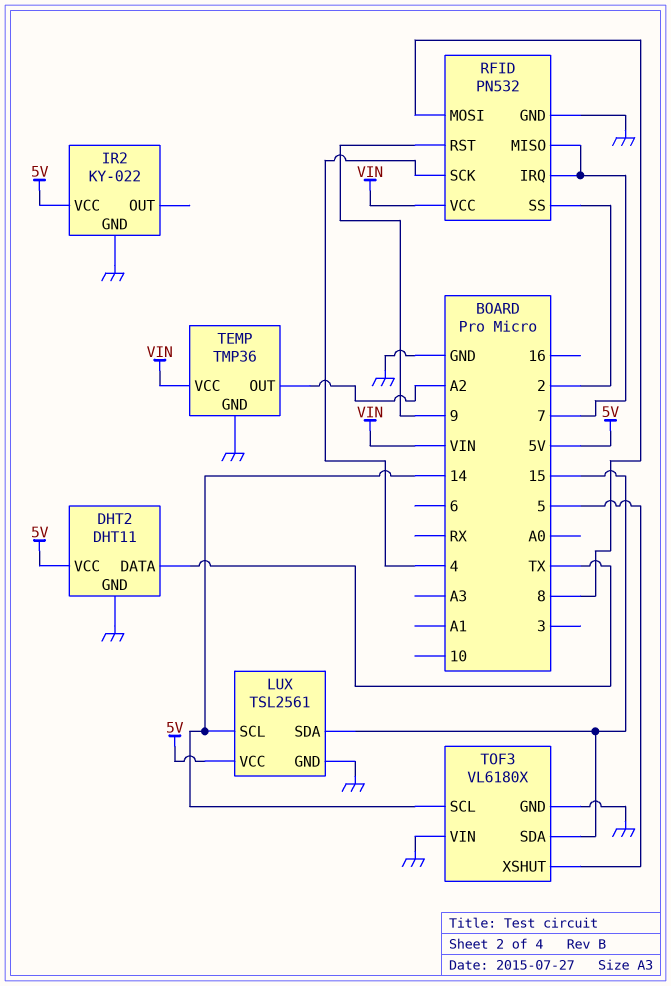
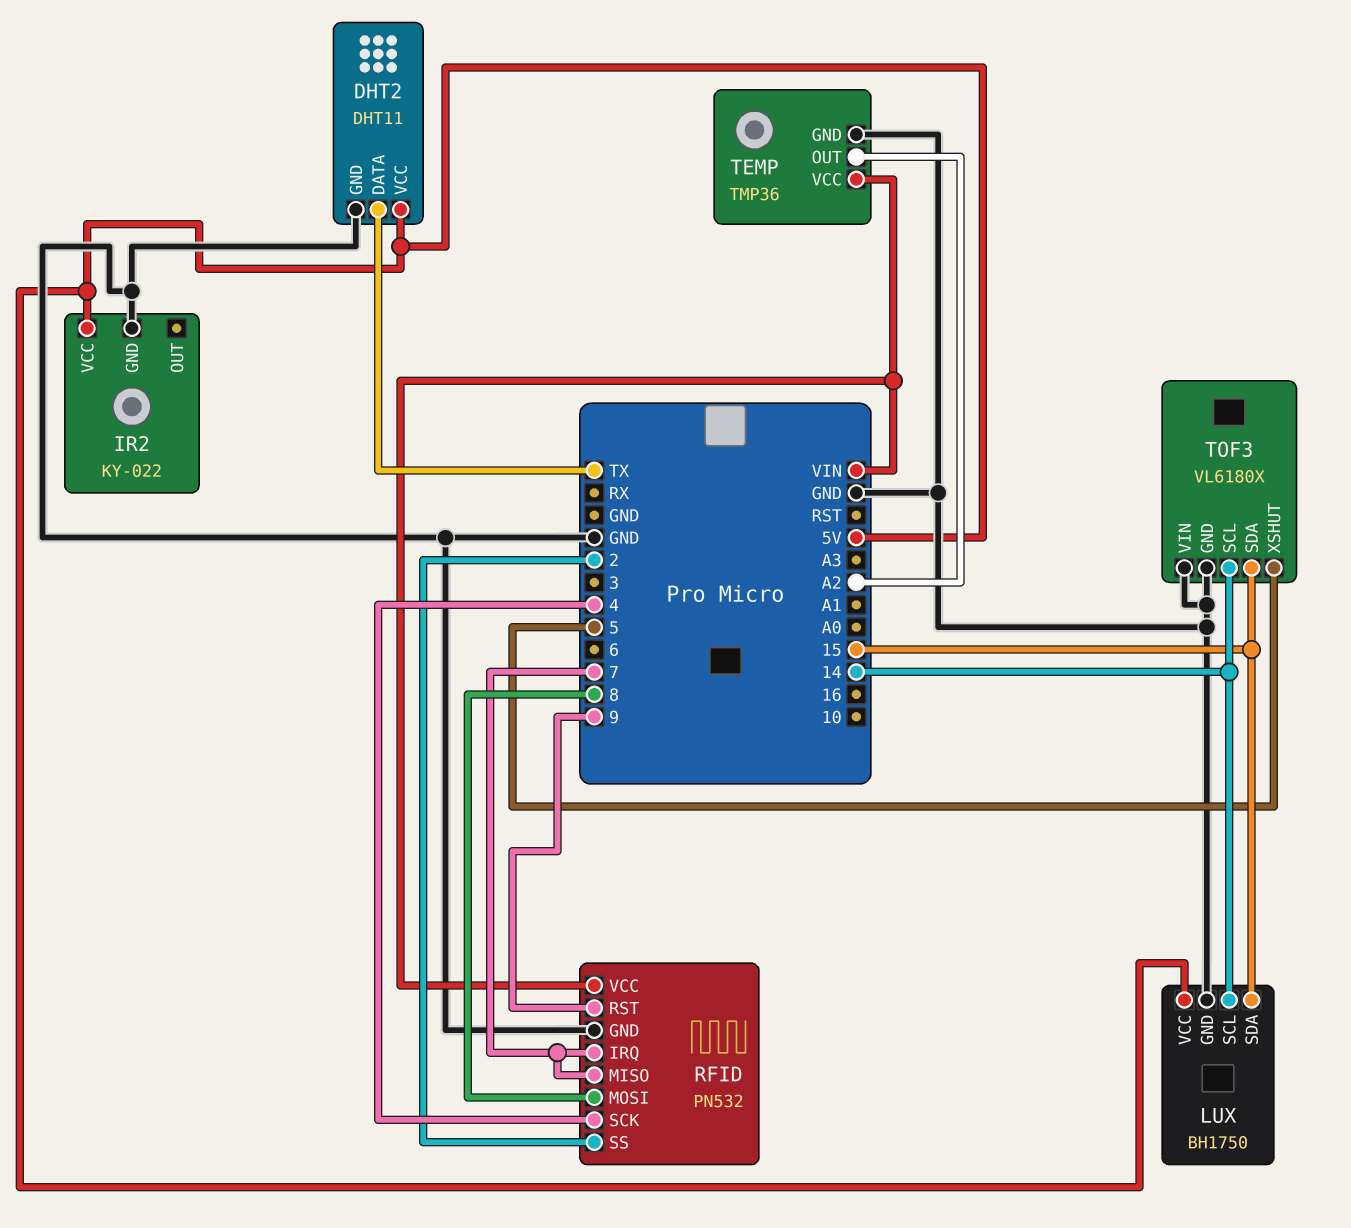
LUX: TSL2561 -> BH1750

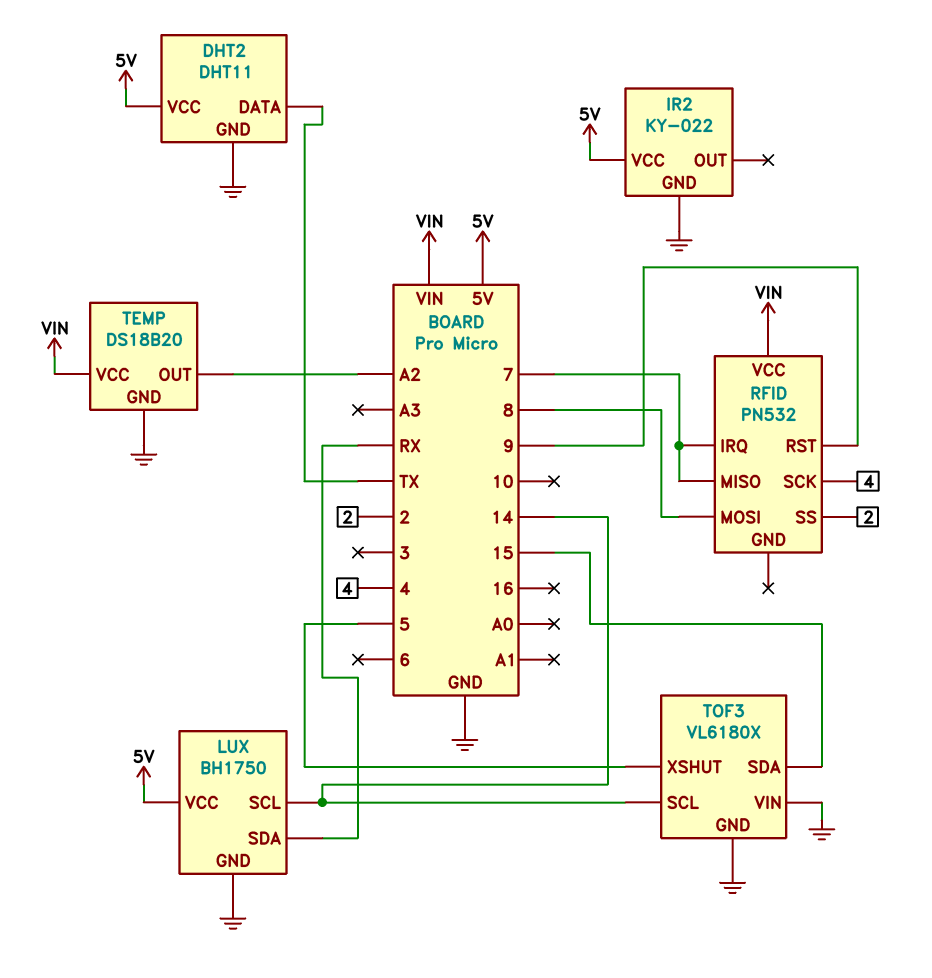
LUX pin SDA: 15 -> RX
RFID pin GND: GND -> none
TEMP: TMP36 -> DS18B20

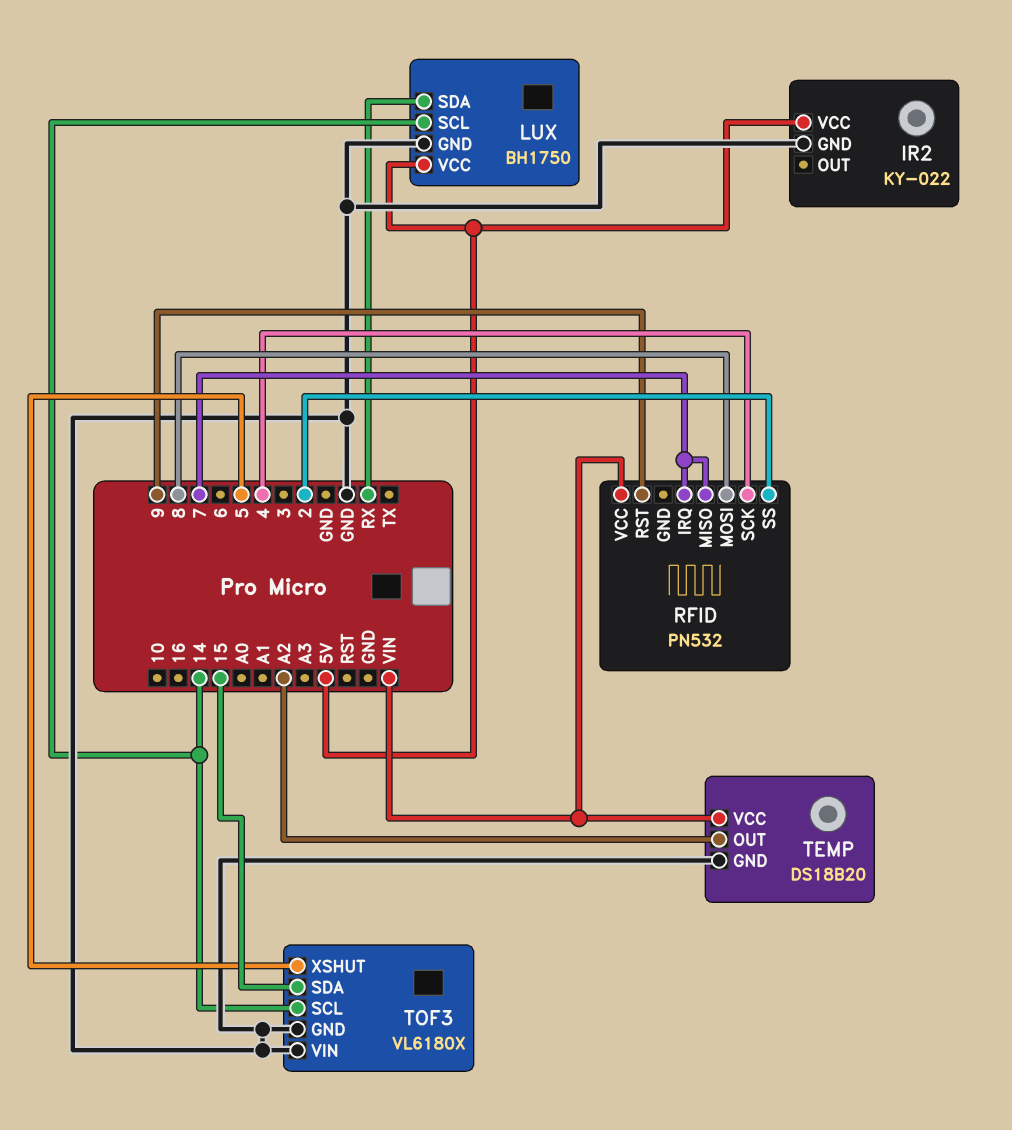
DHT2: DHT11 -> none
DHT2 pin DATA: TX -> none
DHT2 pin GND: GND -> none
DHT2 pin VCC: 5V -> none

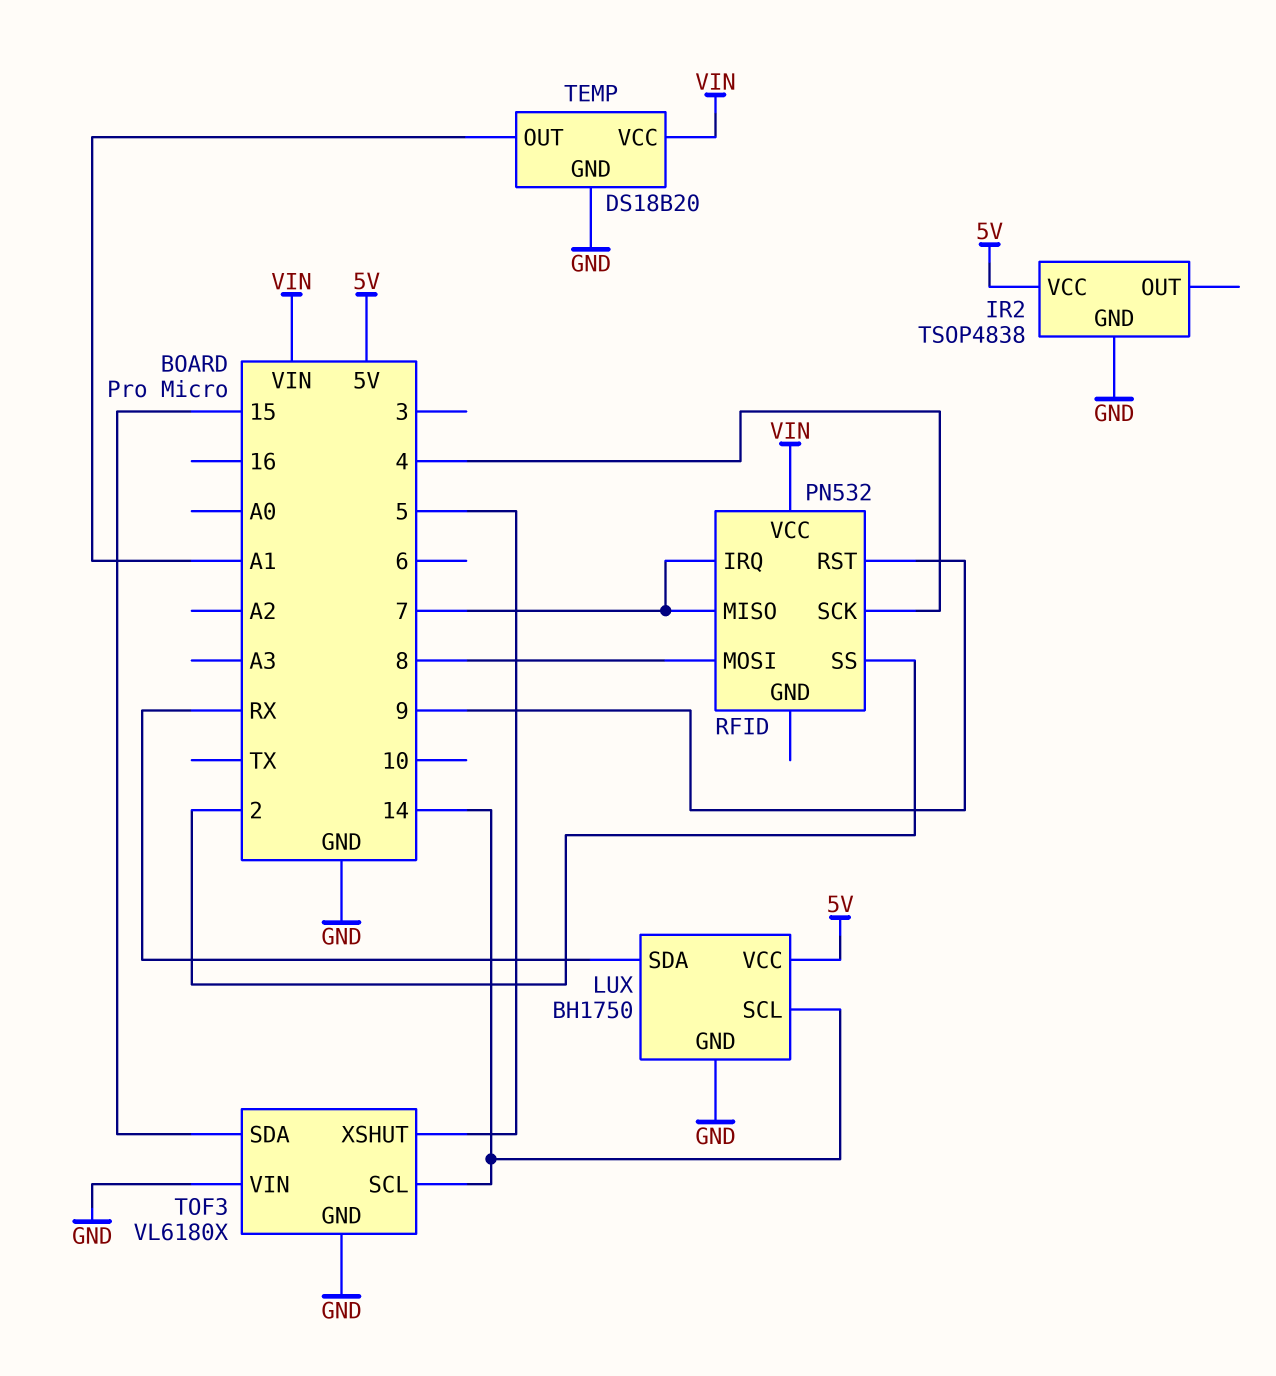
IR2: KY-022 -> TSOP4838
TEMP pin OUT: A2 -> A1

